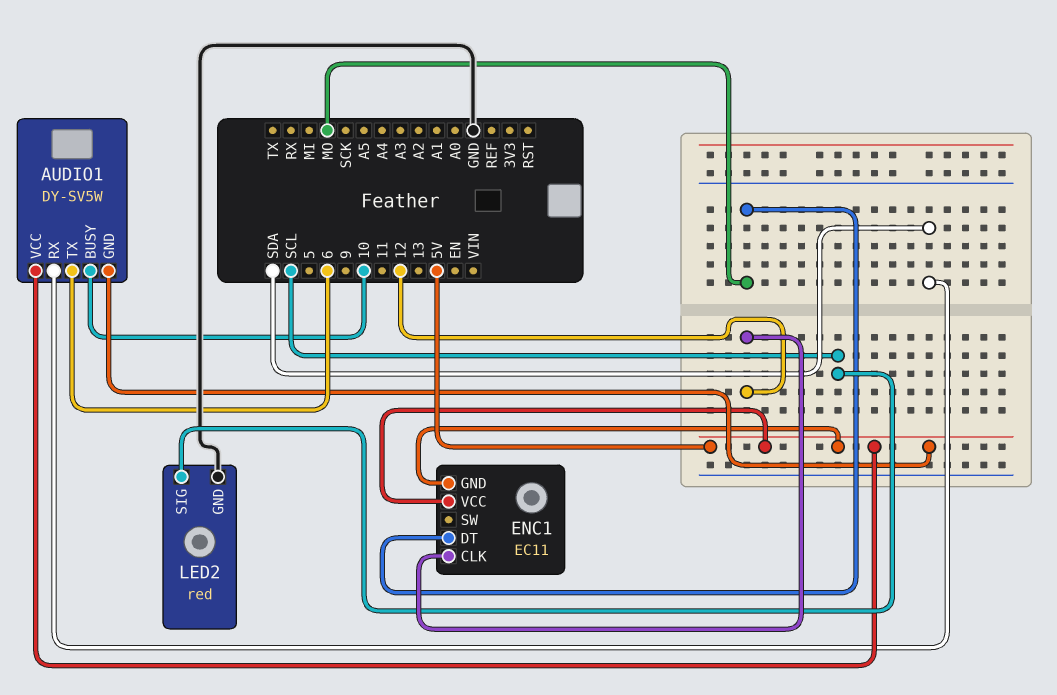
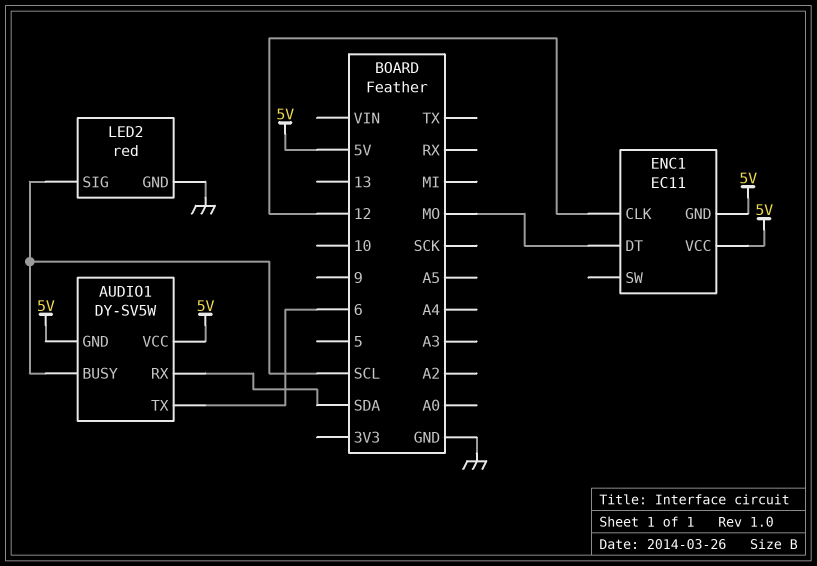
AUDIO1 pin BUSY: 10 -> SCL

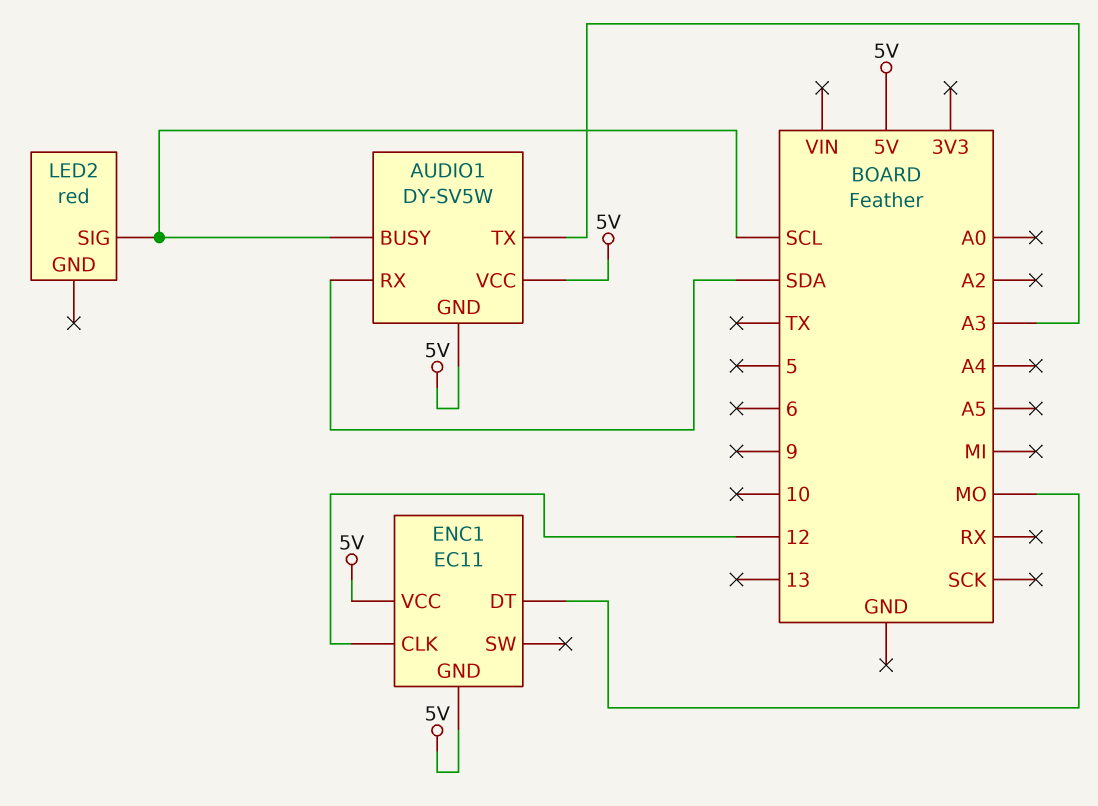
AUDIO1 pin TX: 6 -> A3
LED2 pin GND: GND -> none

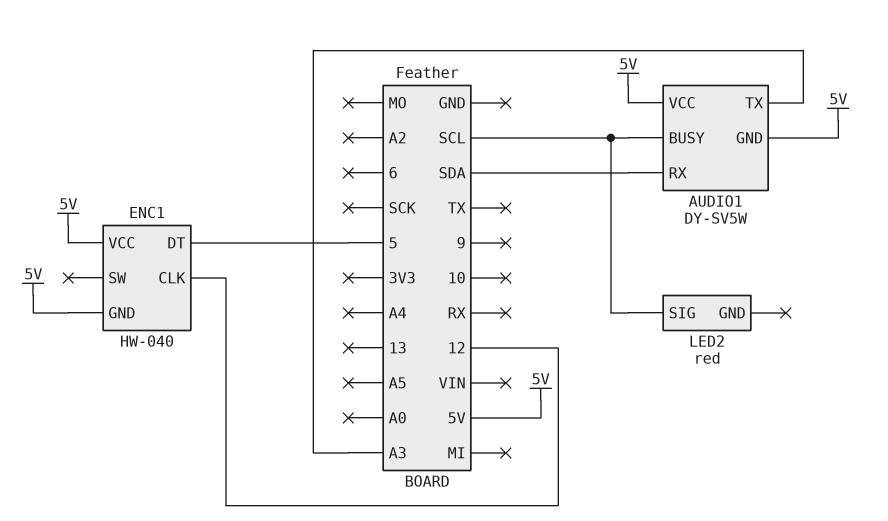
ENC1: EC11 -> HW-040
ENC1 pin DT: MO -> 5

